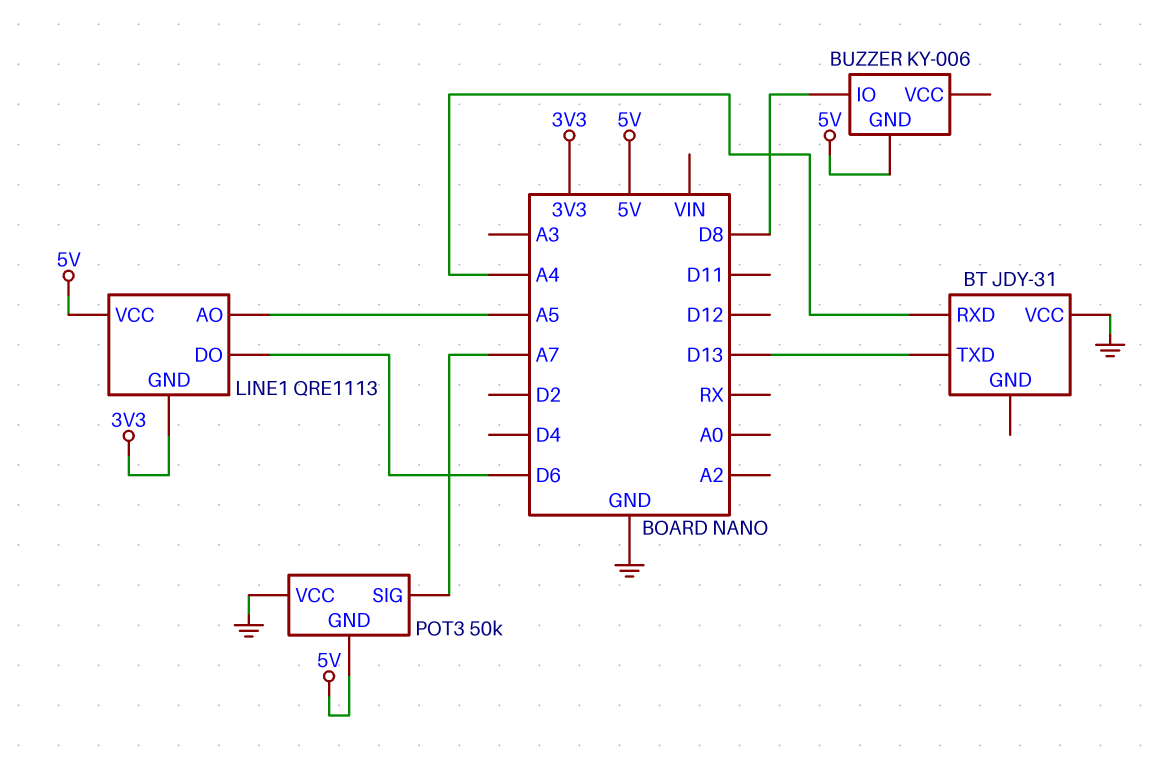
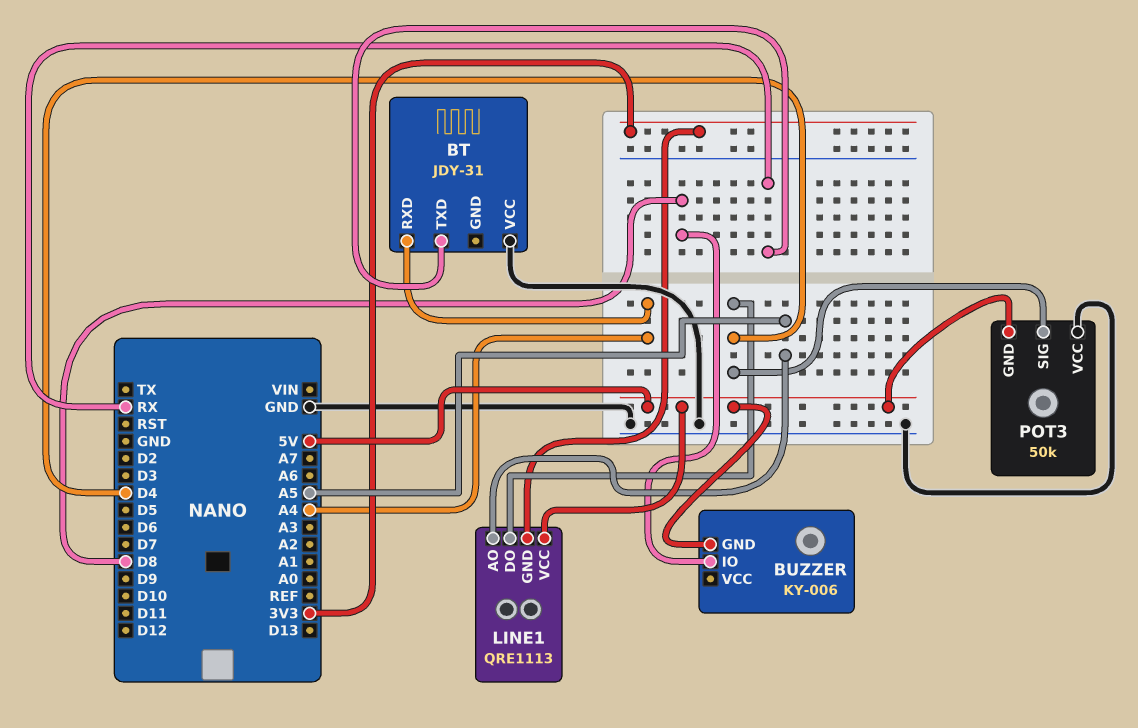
BT pin TXD: D13 -> RX
LINE1 pin DO: D6 -> D4
POT3 pin SIG: A7 -> D4

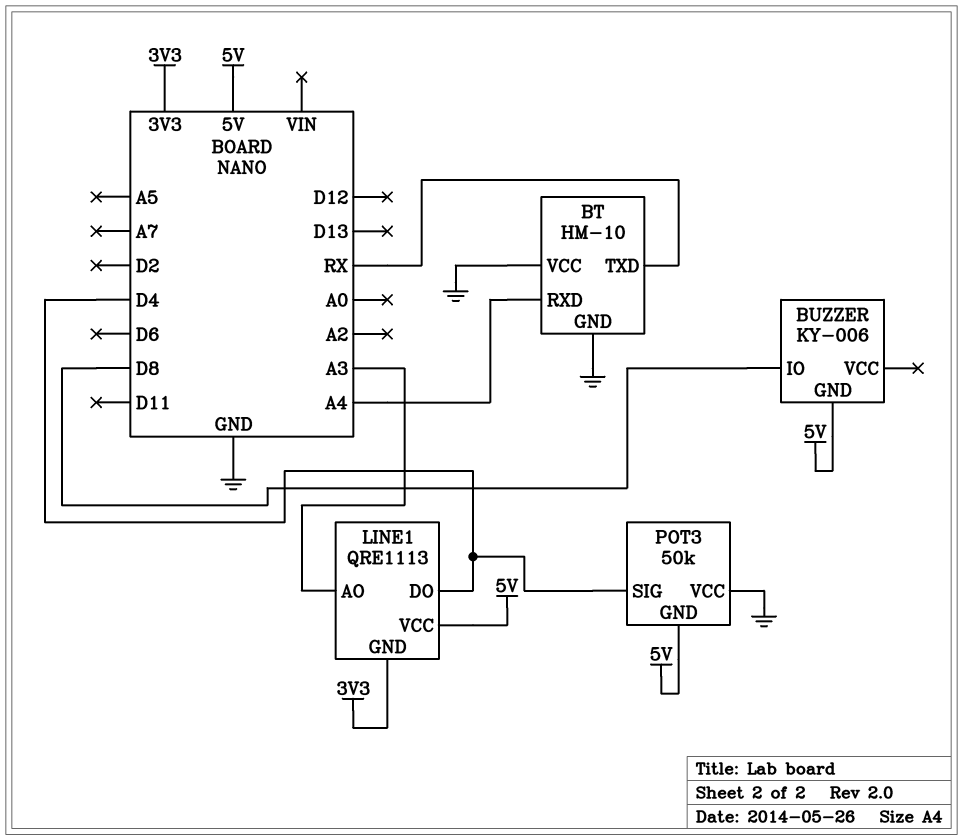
BT: JDY-31 -> HM-10
BT pin GND: none -> GND
LINE1 pin AO: A5 -> A3

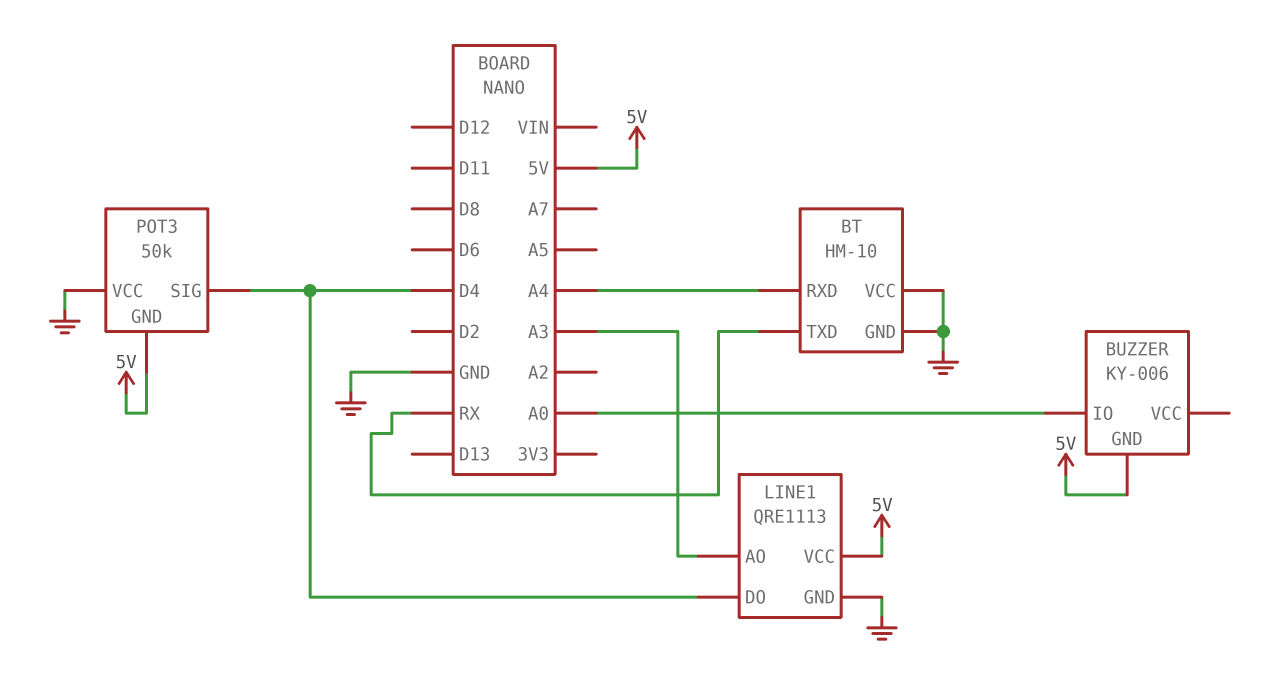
BUZZER pin IO: D8 -> A0
LINE1 pin GND: 3V3 -> GND

